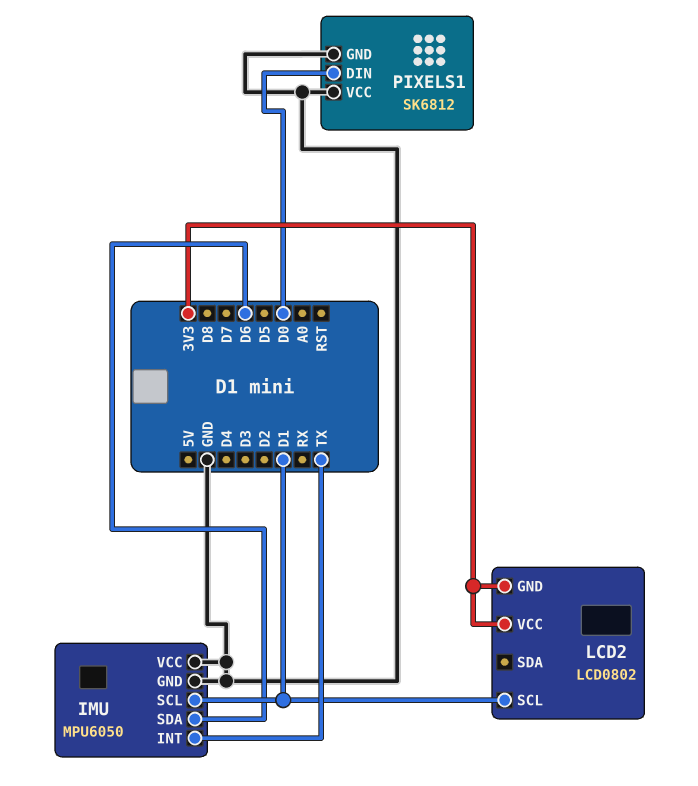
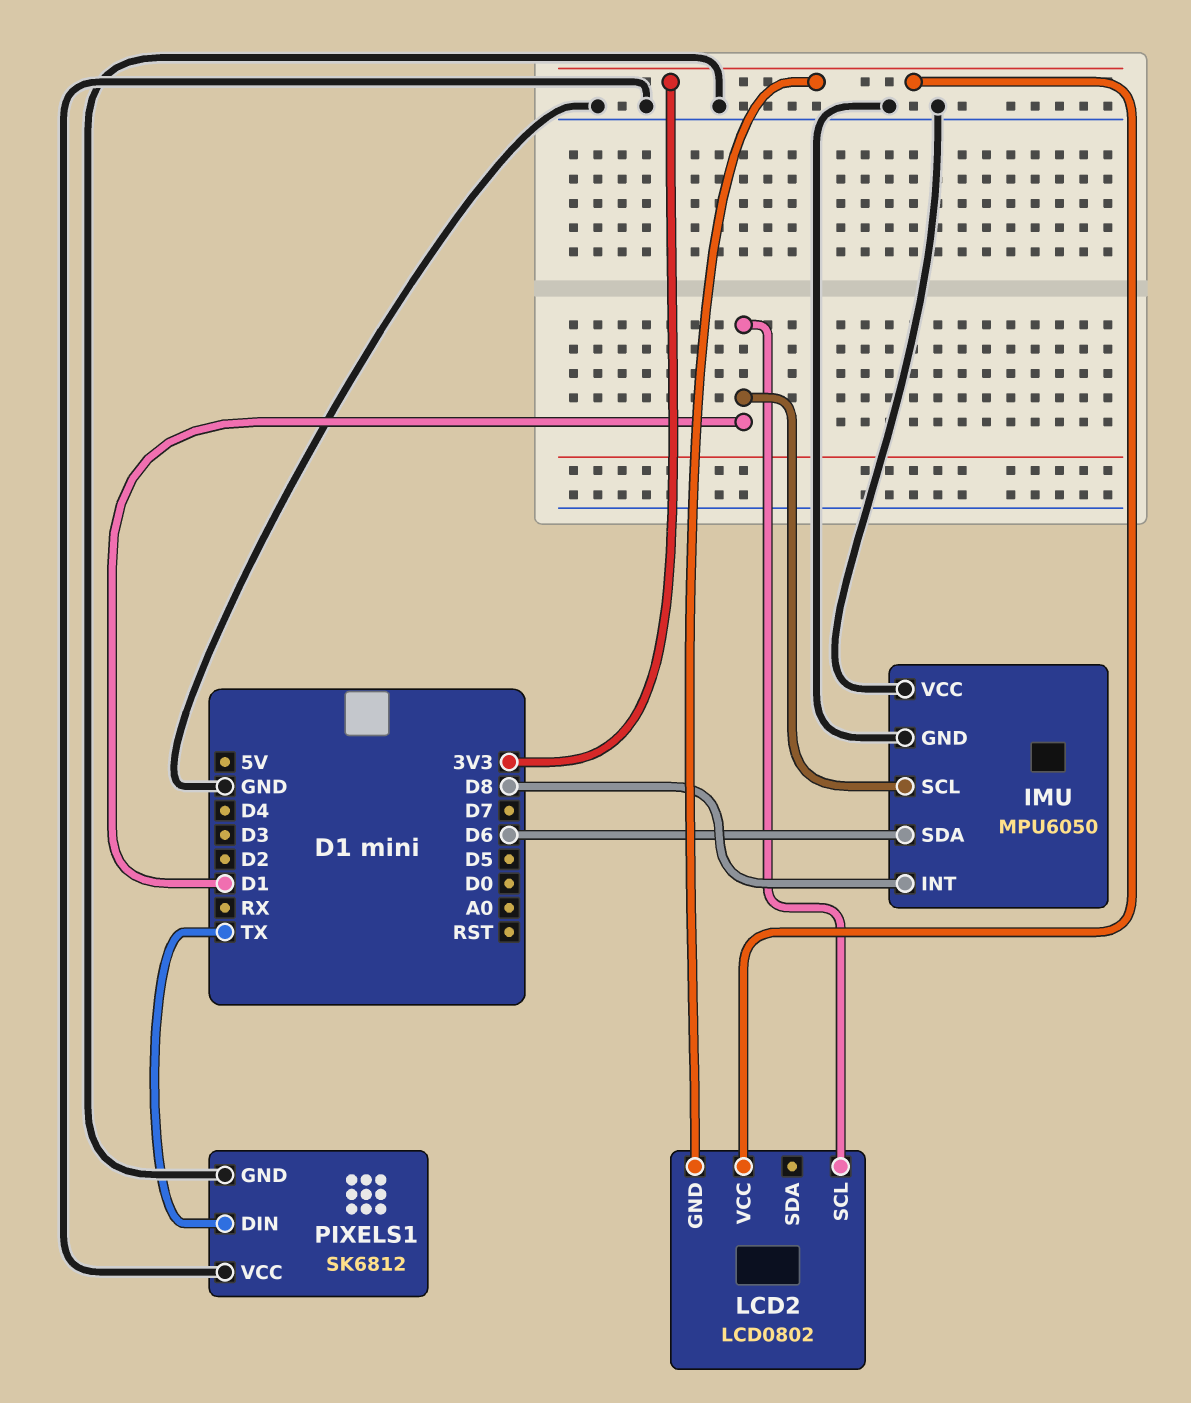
IMU pin INT: TX -> D8
PIXELS1 pin DIN: D0 -> TX

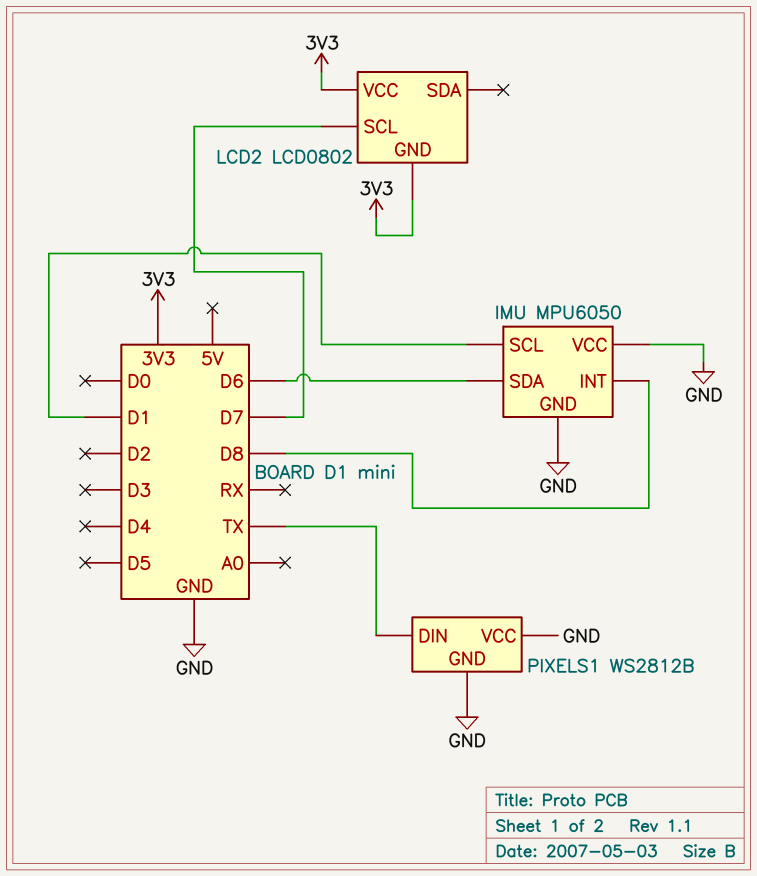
LCD2 pin SCL: D1 -> D7
PIXELS1: SK6812 -> WS2812B

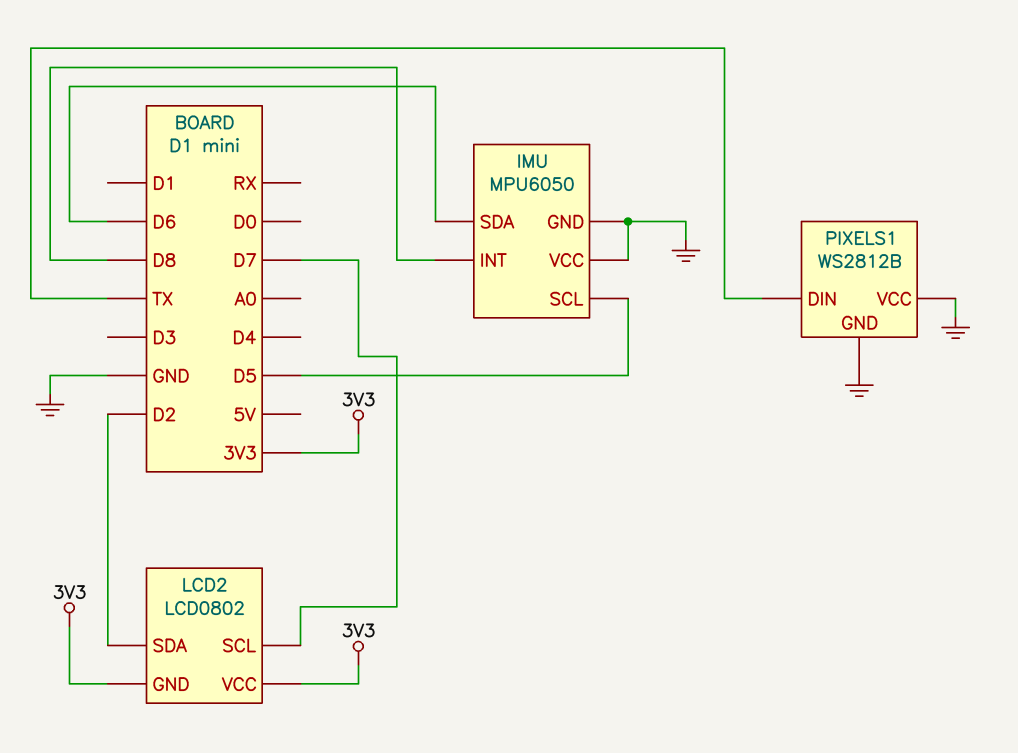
IMU pin SCL: D1 -> D5
LCD2 pin SDA: none -> D2

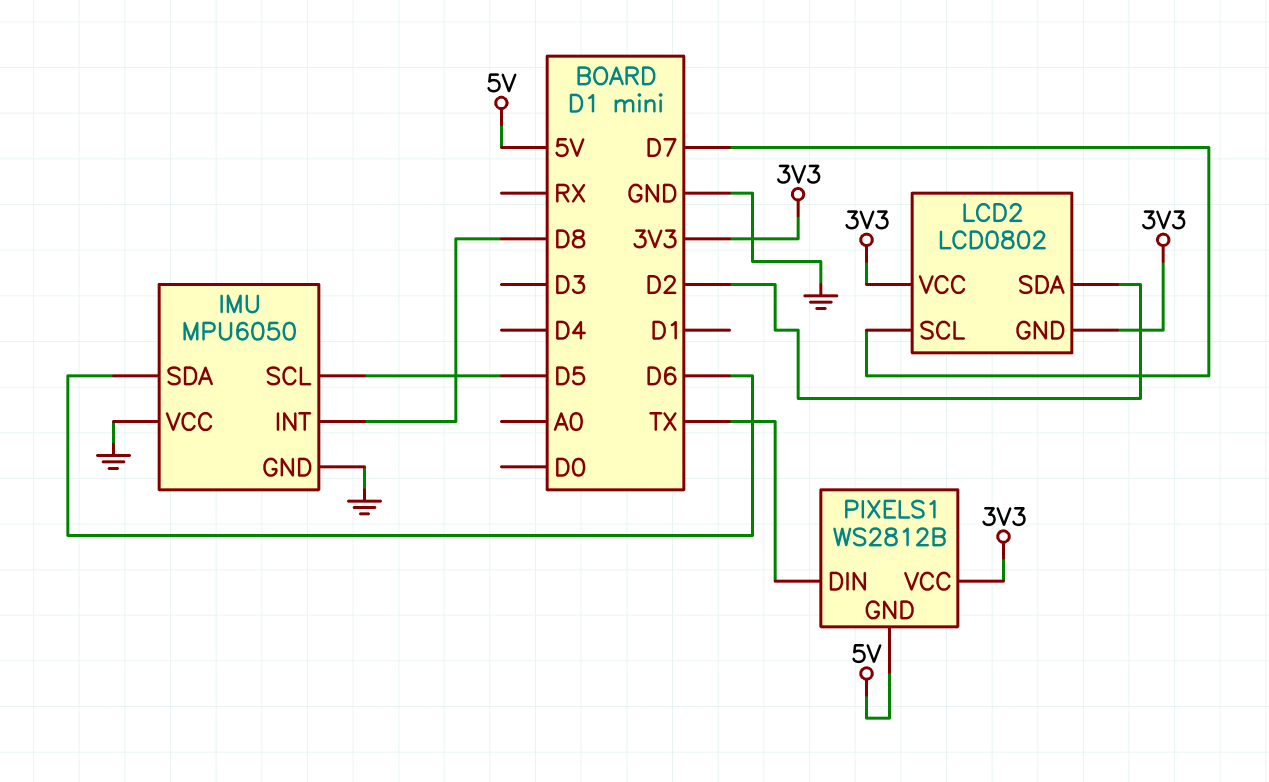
PIXELS1 pin GND: GND -> 5V
PIXELS1 pin VCC: GND -> 3V3

